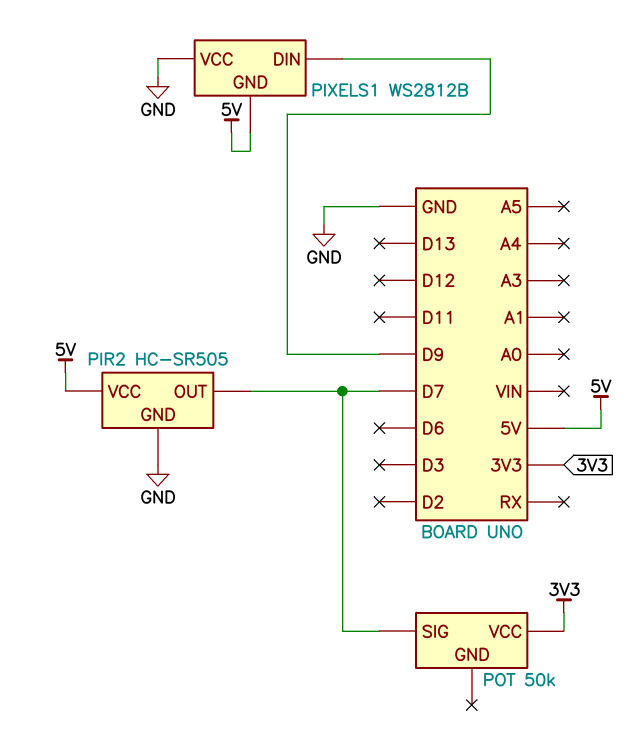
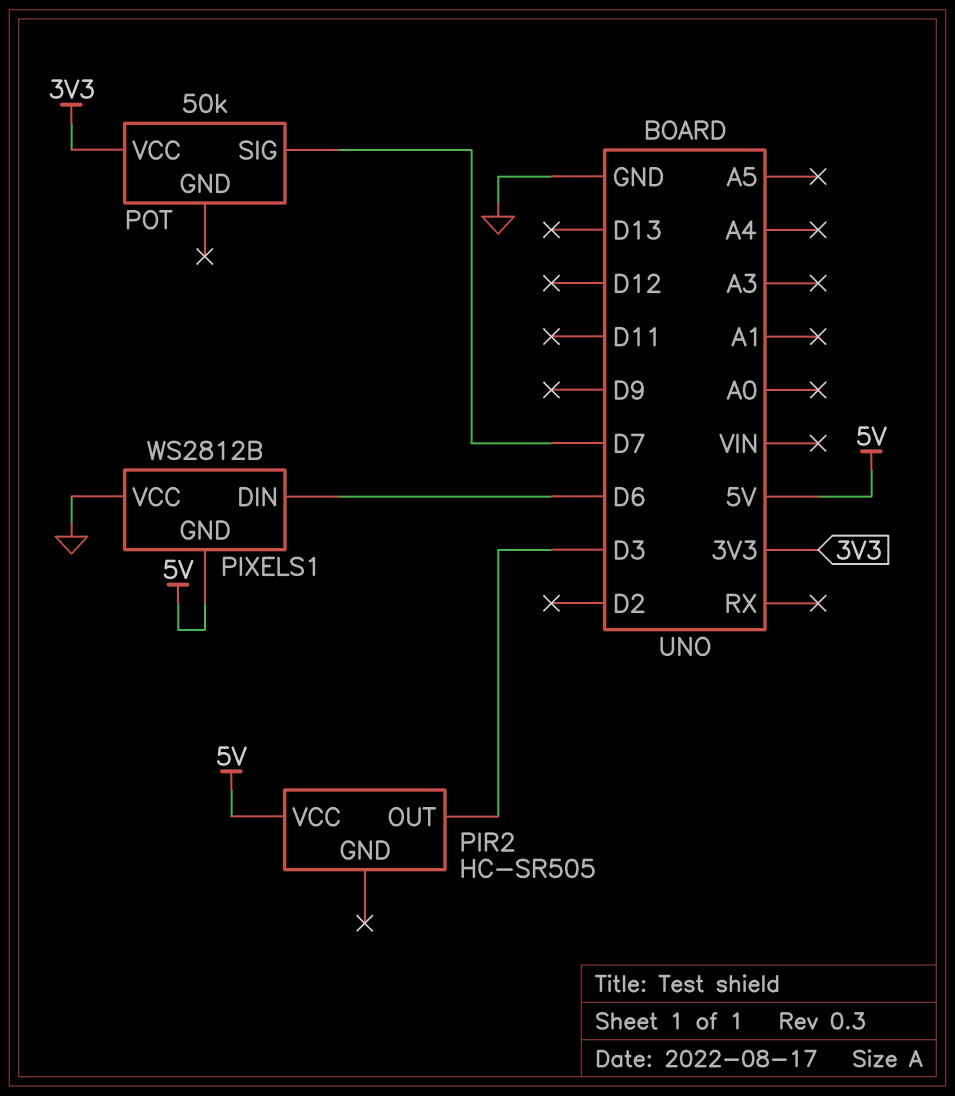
PIR2 pin GND: GND -> none
PIR2 pin OUT: D7 -> D3
PIXELS1 pin DIN: D9 -> D6

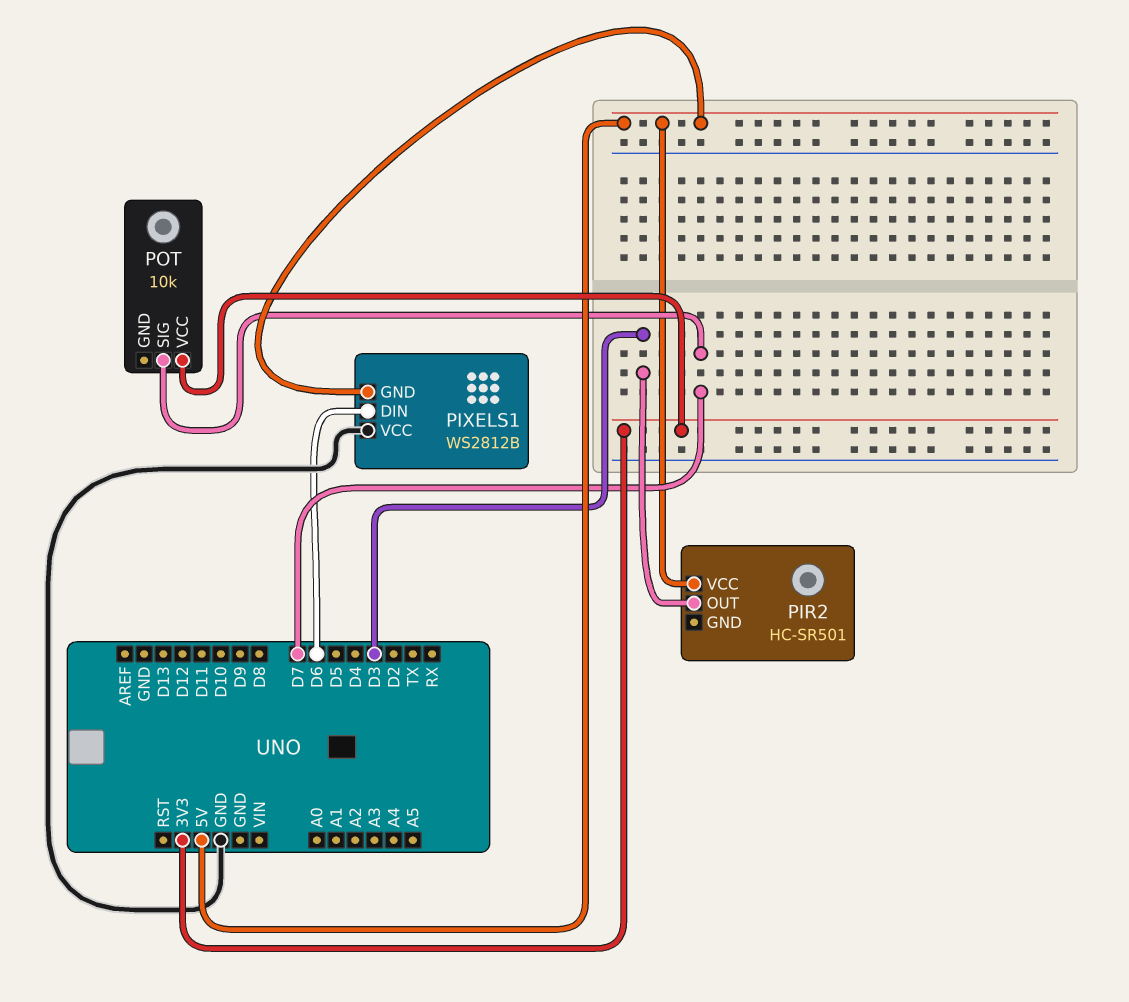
PIR2: HC-SR505 -> HC-SR501
POT: 50k -> 10k

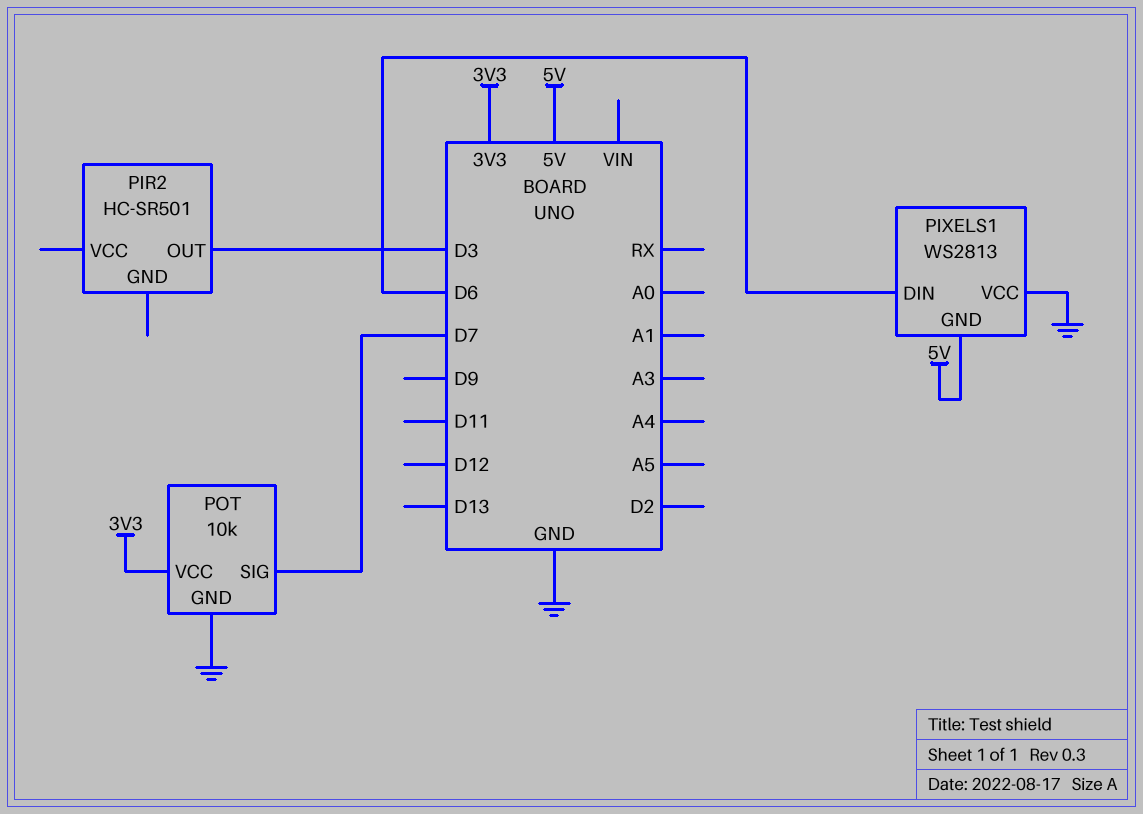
PIR2 pin VCC: 5V -> none
PIXELS1: WS2812B -> WS2813
POT pin GND: none -> GND

